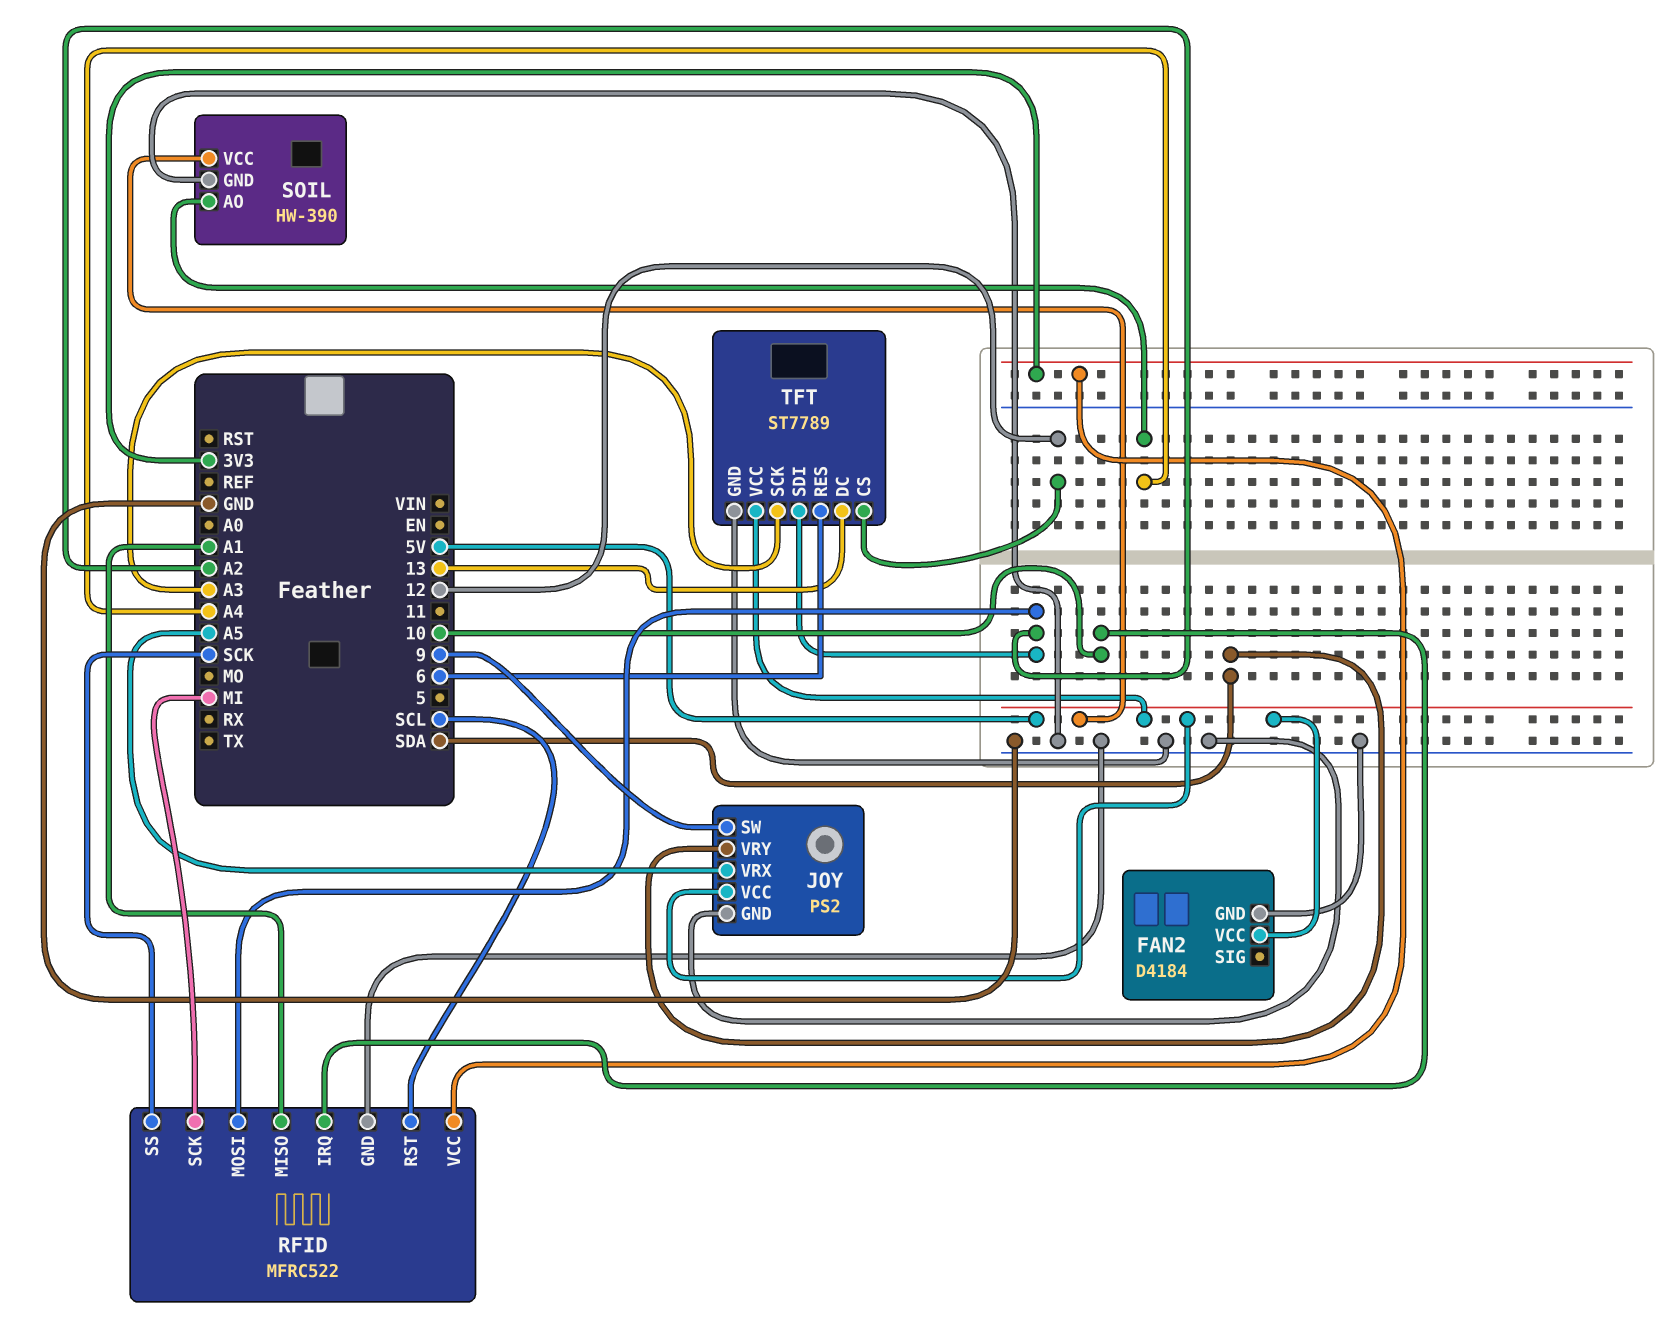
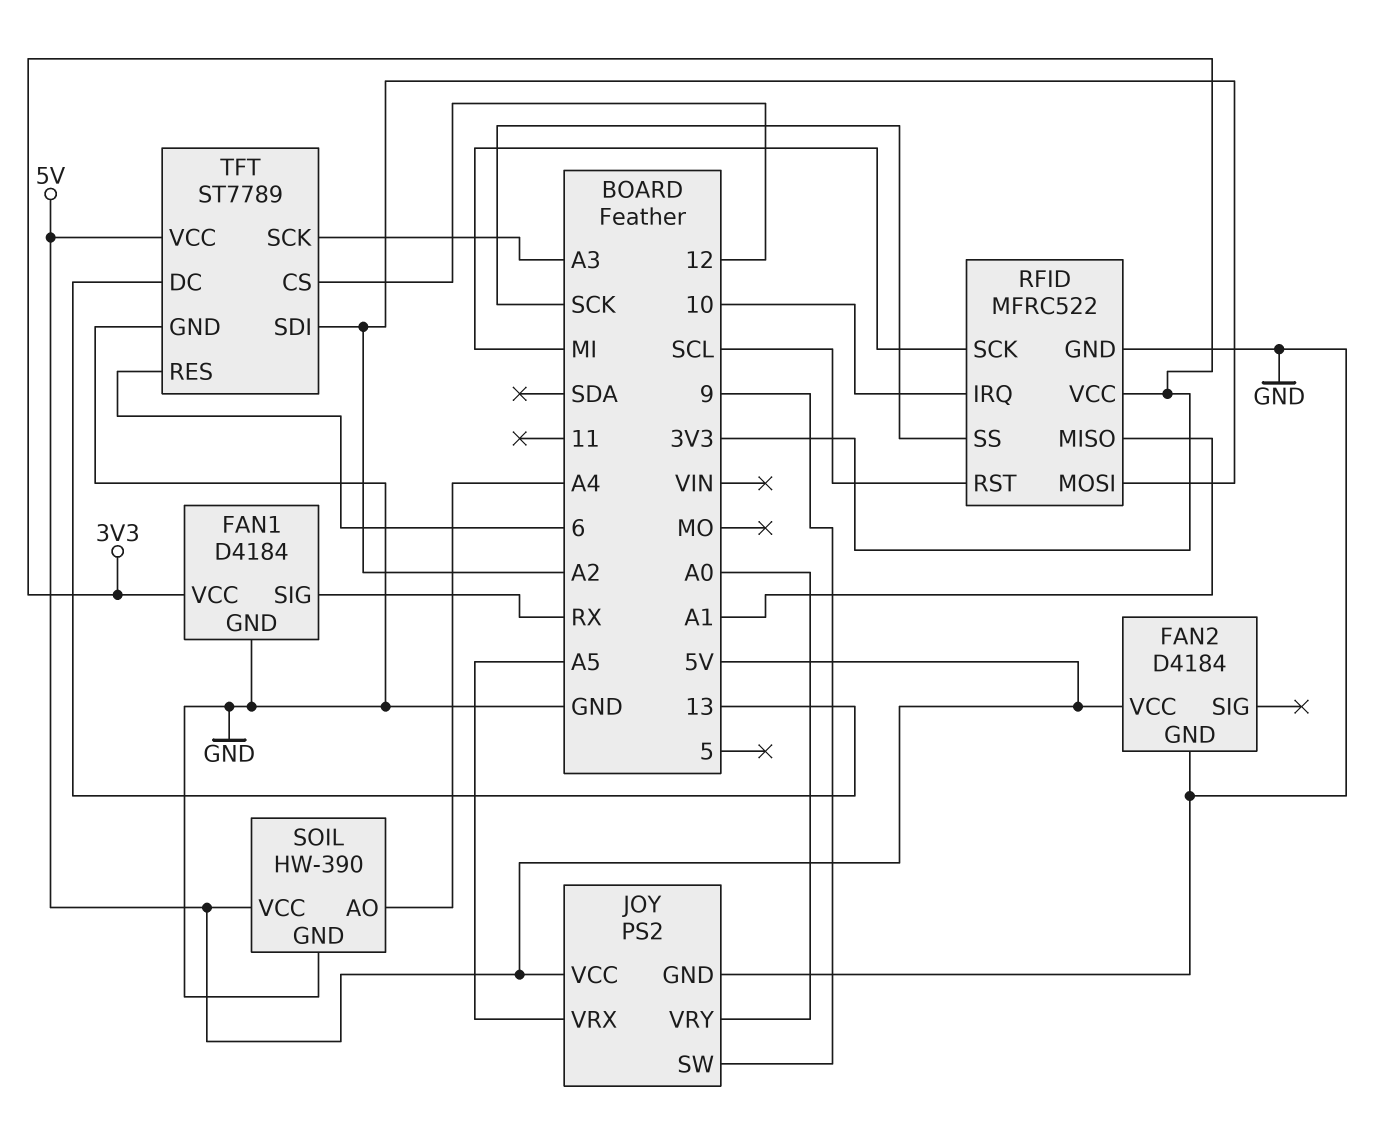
FAN1: none -> D4184
FAN1 pin GND: none -> GND
FAN1 pin SIG: none -> RX
FAN1 pin VCC: none -> 3V3
JOY pin VRY: SDA -> A0

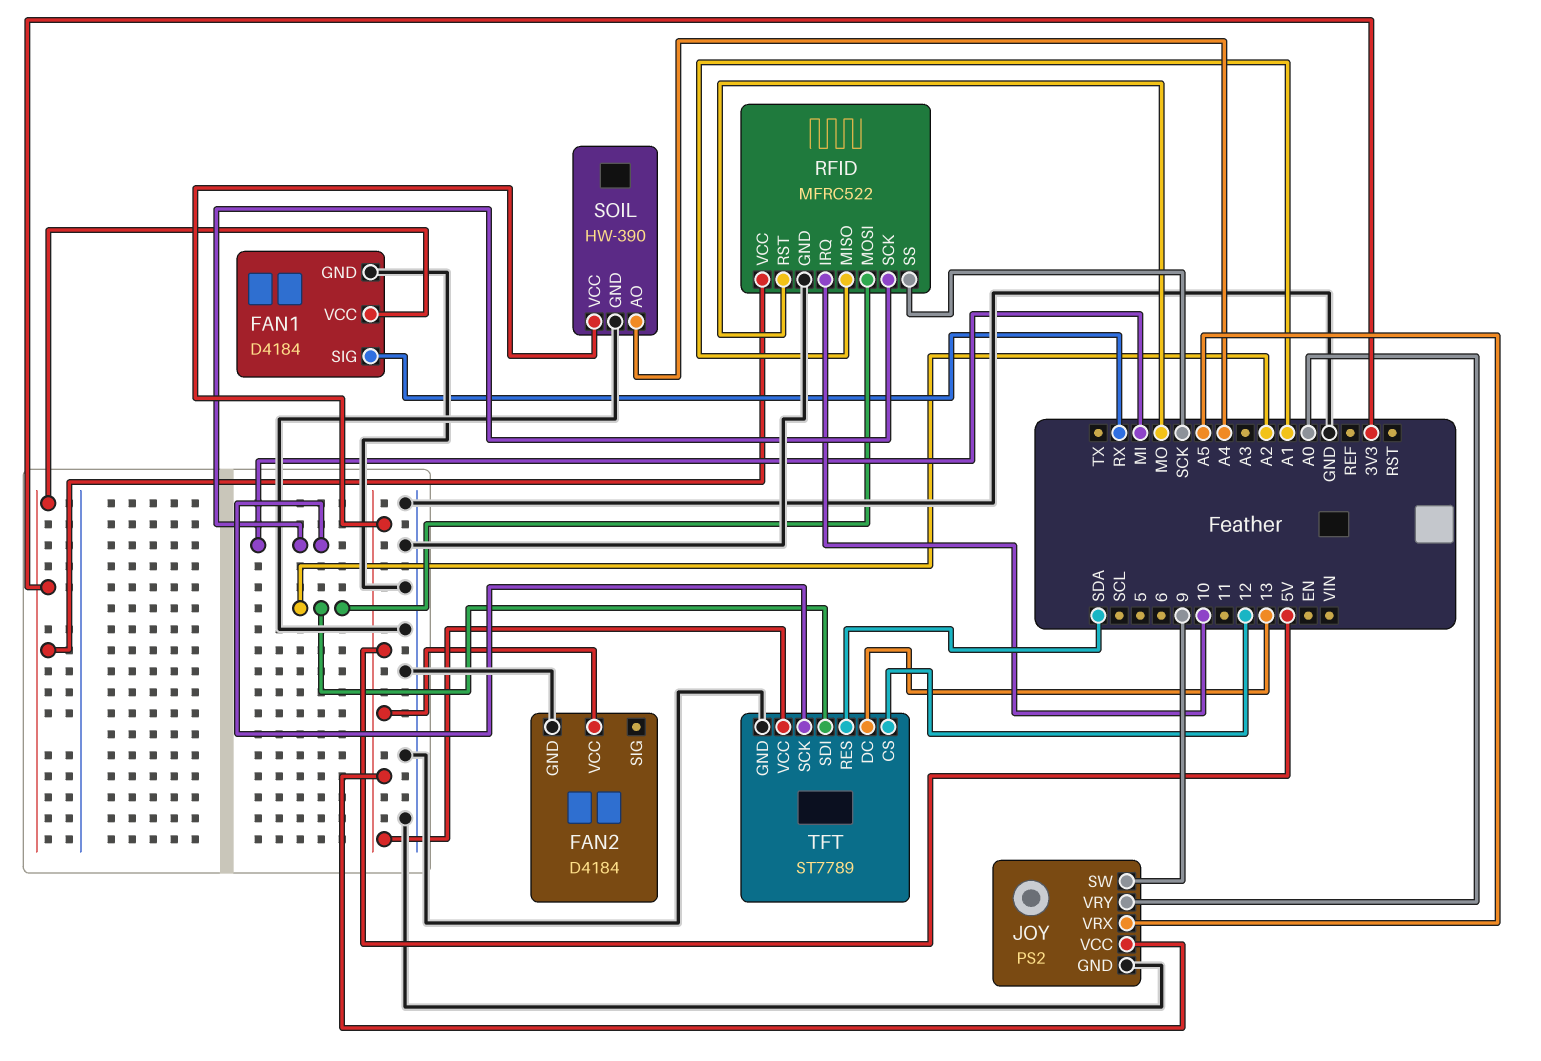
RFID pin RST: SCL -> MO
TFT pin RES: 6 -> SDA
TFT pin SCK: A3 -> MI

